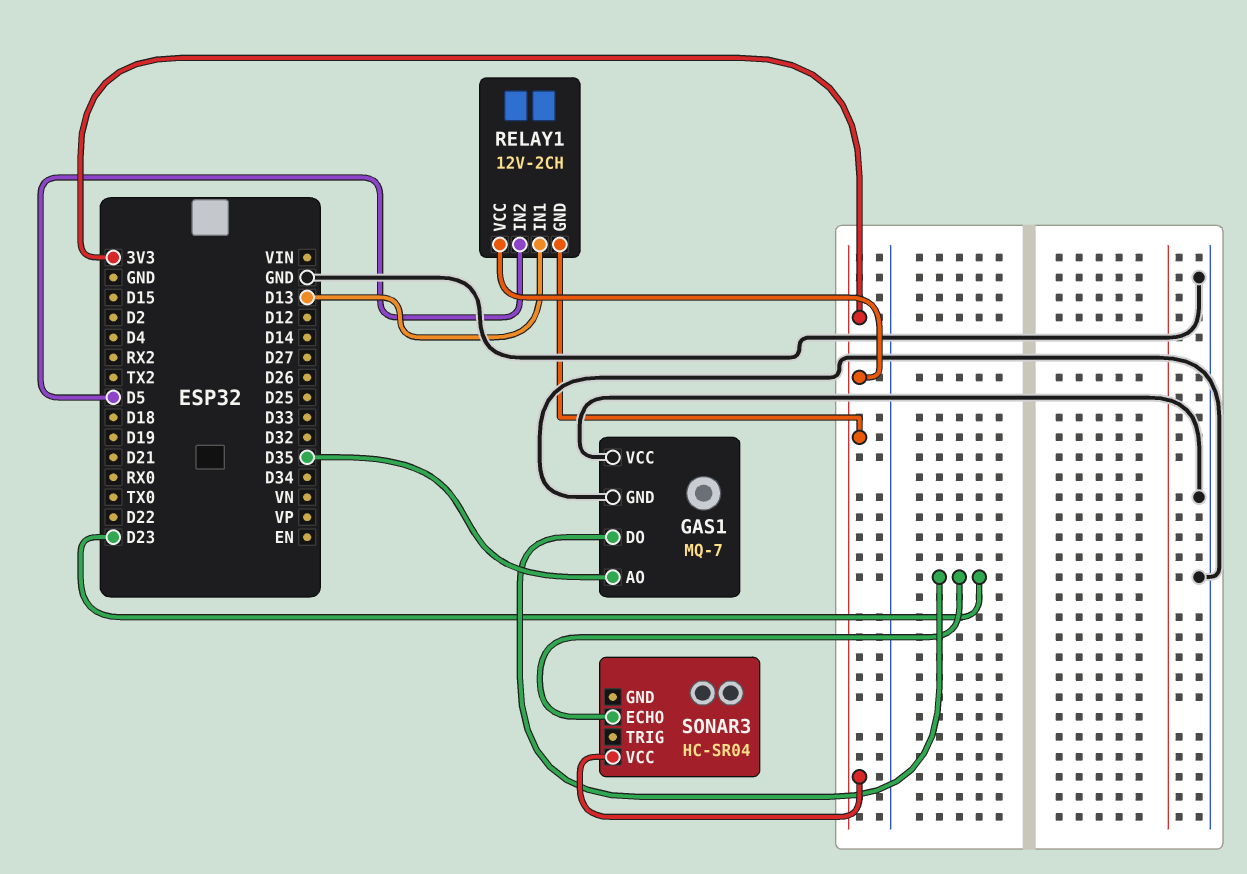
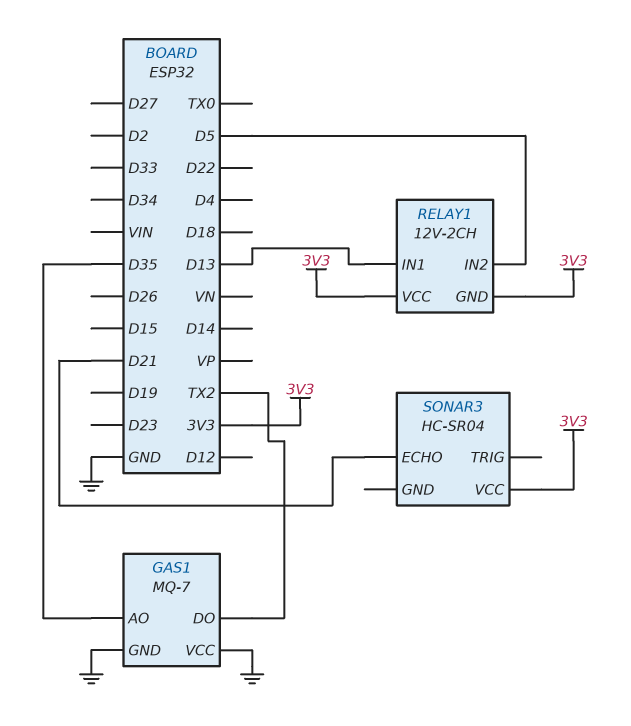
GAS1 pin DO: D23 -> TX2
SONAR3 pin ECHO: D23 -> D21

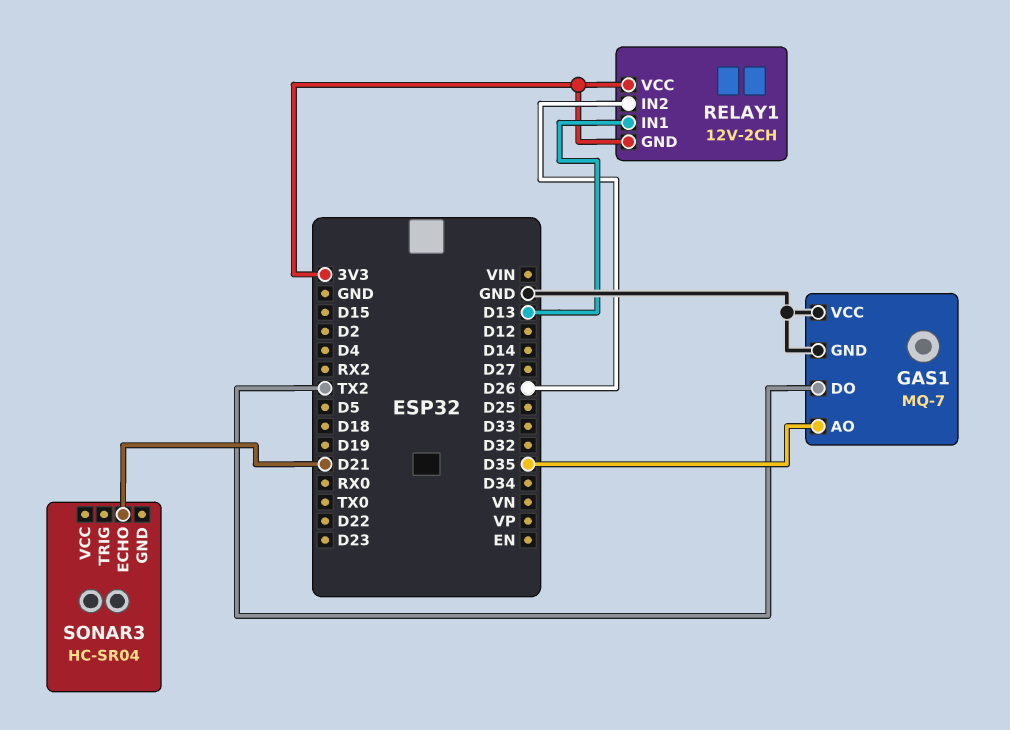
RELAY1 pin IN2: D5 -> D26
SONAR3 pin VCC: 3V3 -> none

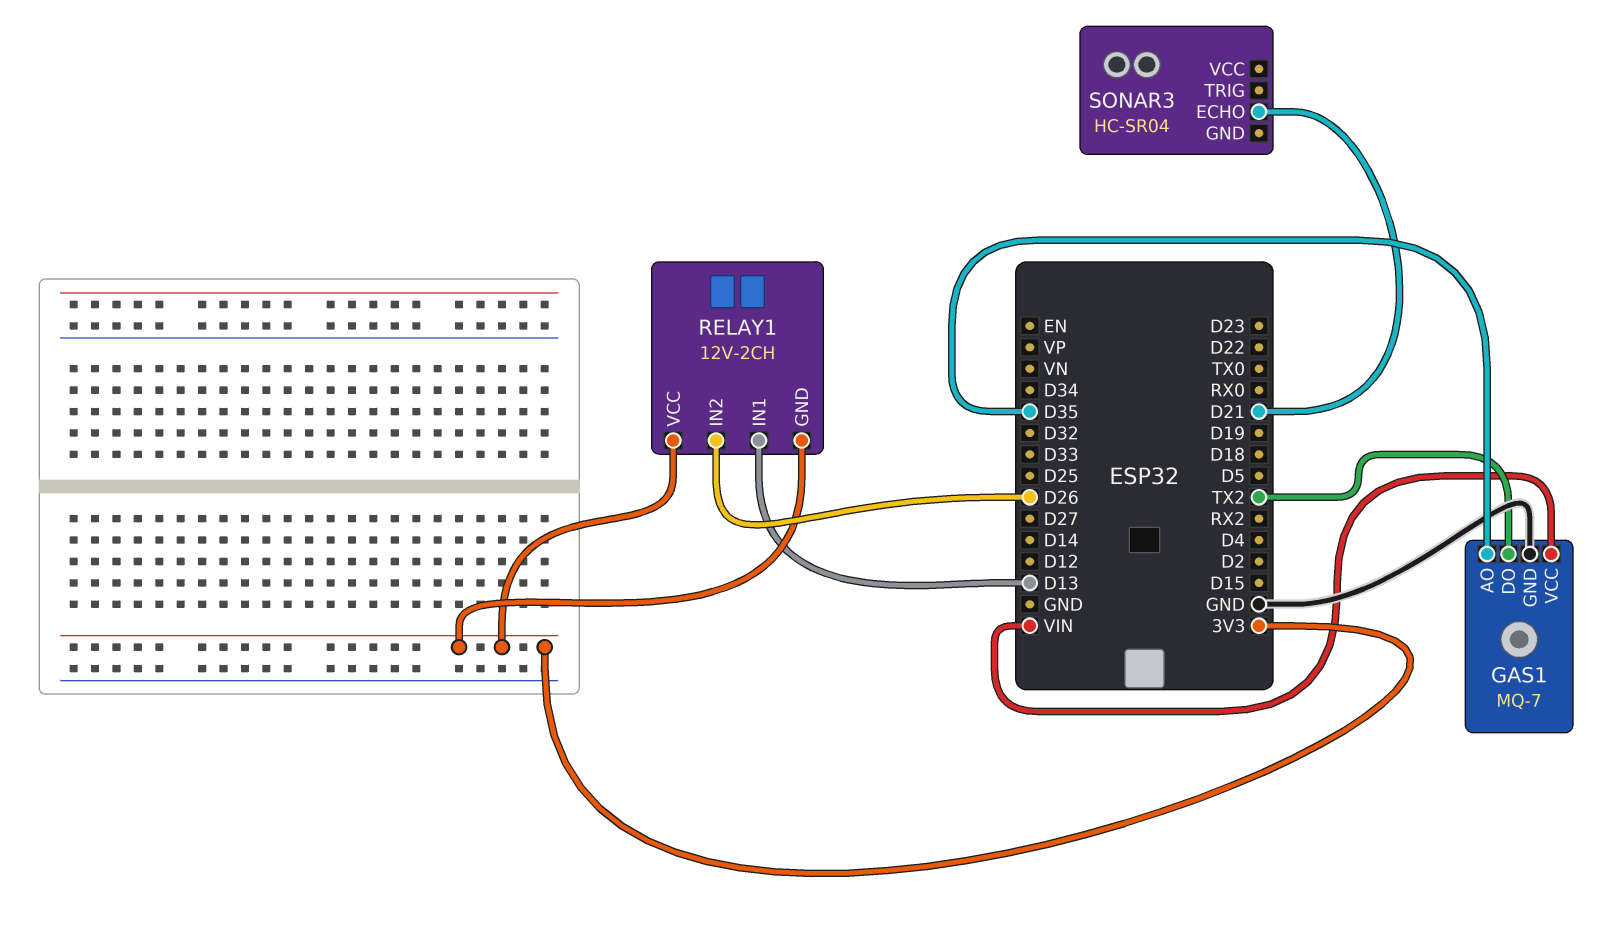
GAS1 pin VCC: GND -> VIN

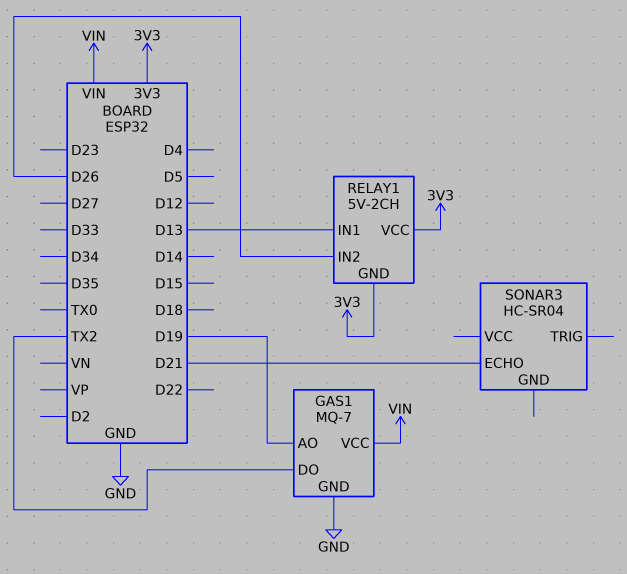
GAS1 pin AO: D35 -> D19
RELAY1: 12V-2CH -> 5V-2CH

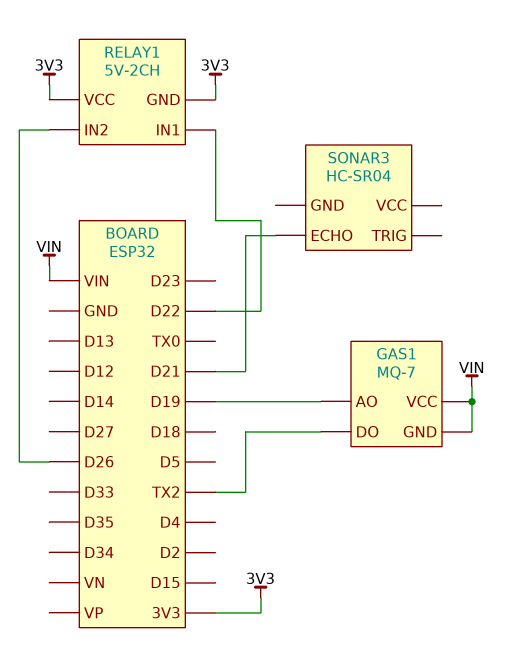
GAS1 pin GND: GND -> VIN
RELAY1 pin IN1: D13 -> D22

